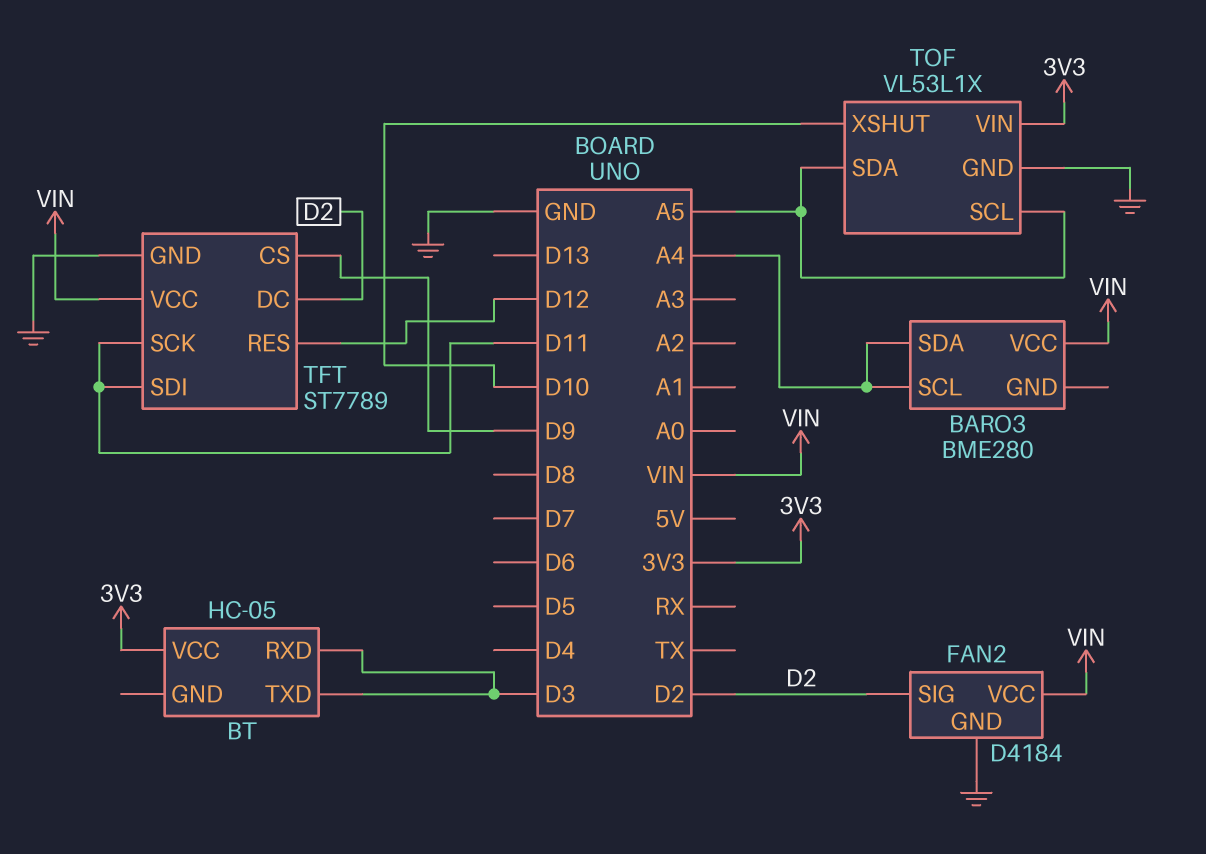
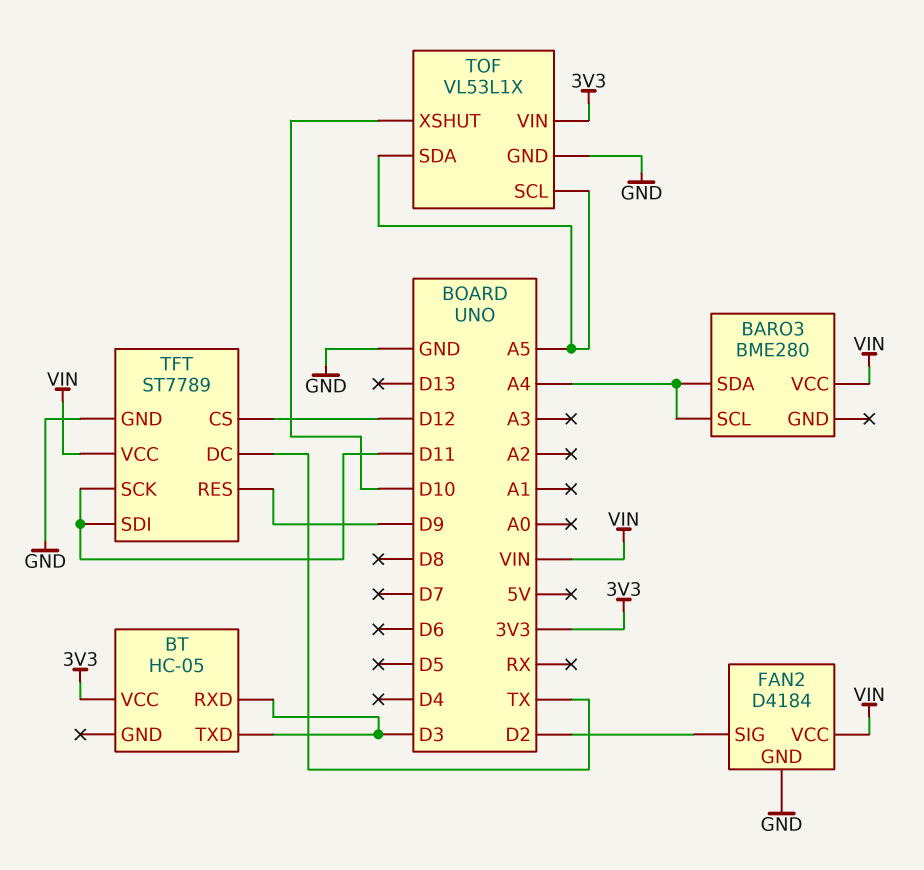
TFT pin CS: D9 -> D12
TFT pin DC: D2 -> TX
TFT pin RES: D12 -> D9

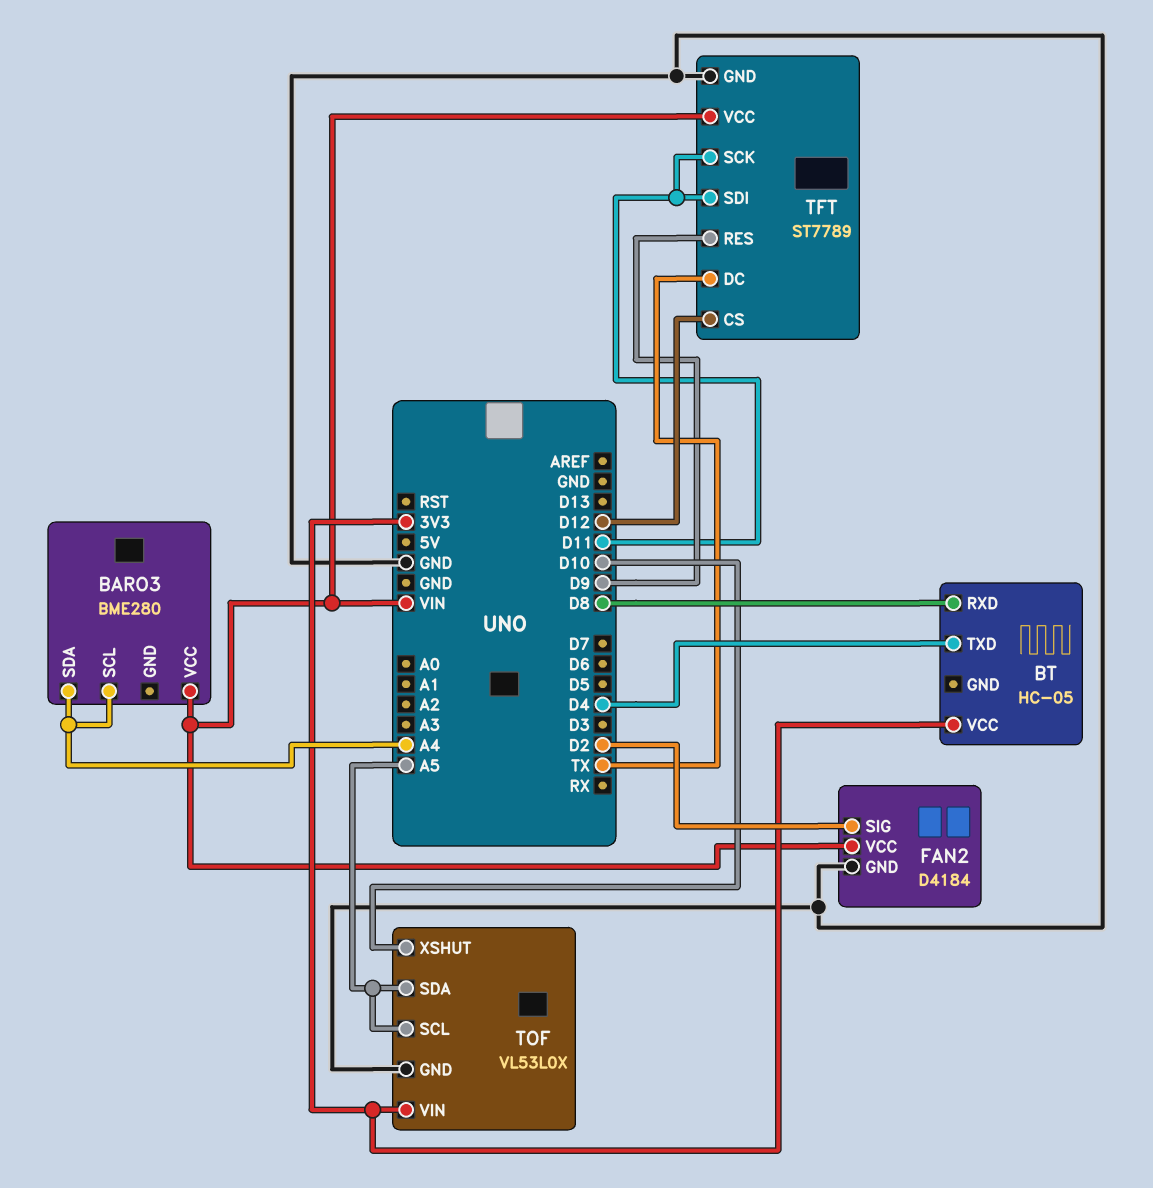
BT pin RXD: D3 -> D8
BT pin TXD: D3 -> D4
TOF: VL53L1X -> VL53L0X

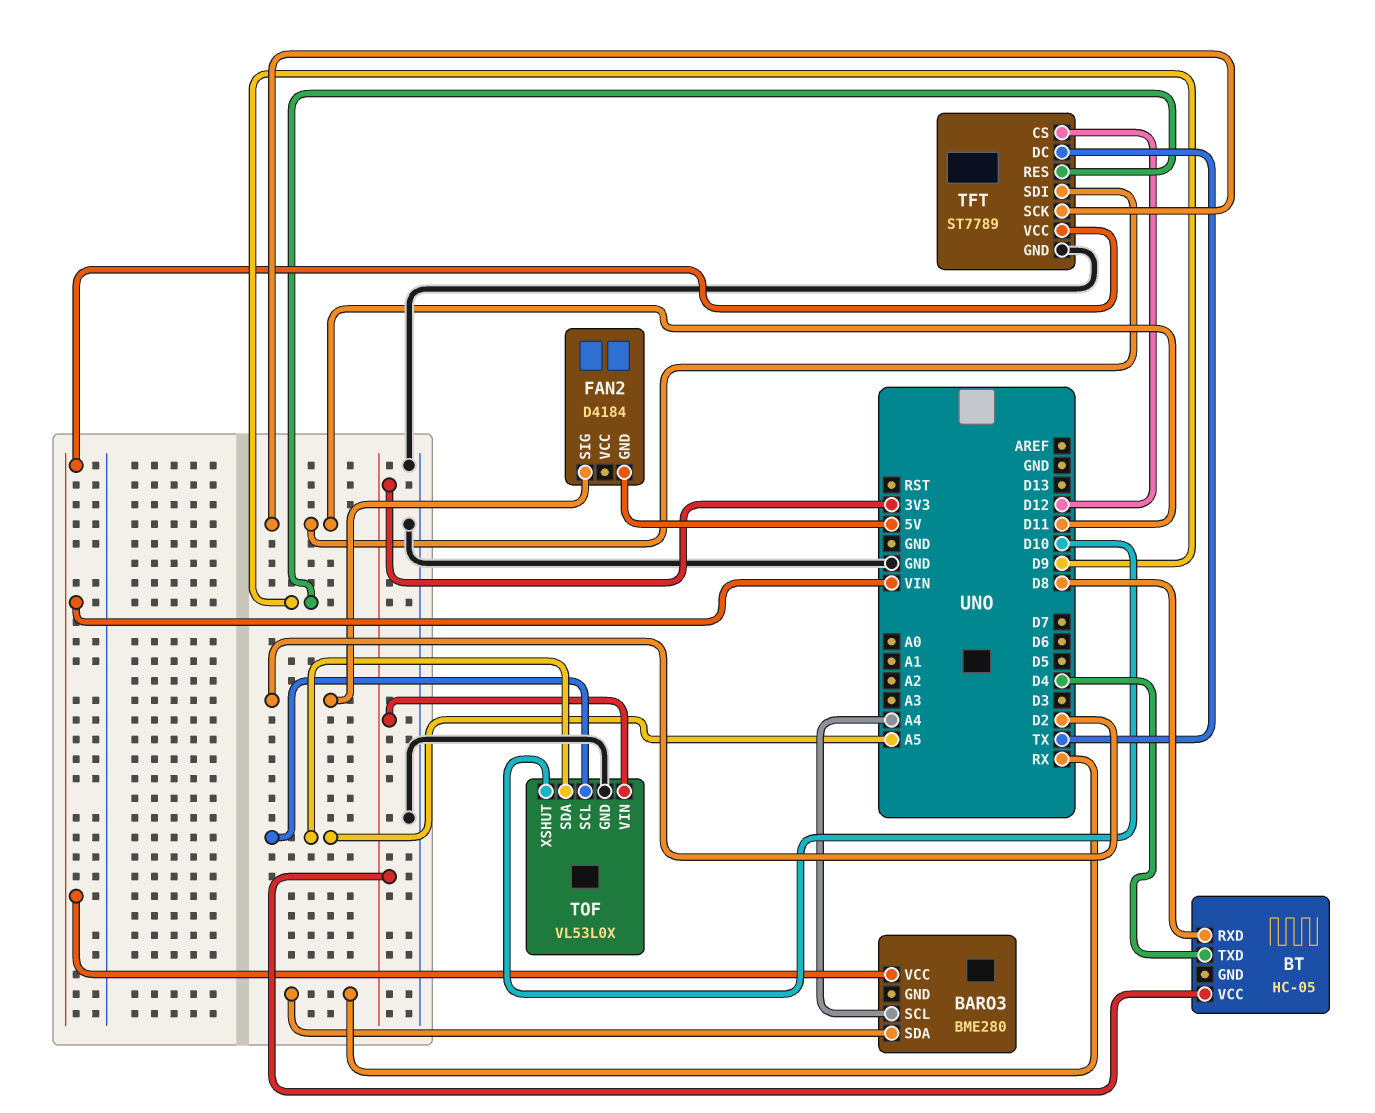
BARO3 pin SDA: A4 -> RX
FAN2 pin GND: GND -> 5V
FAN2 pin VCC: VIN -> none

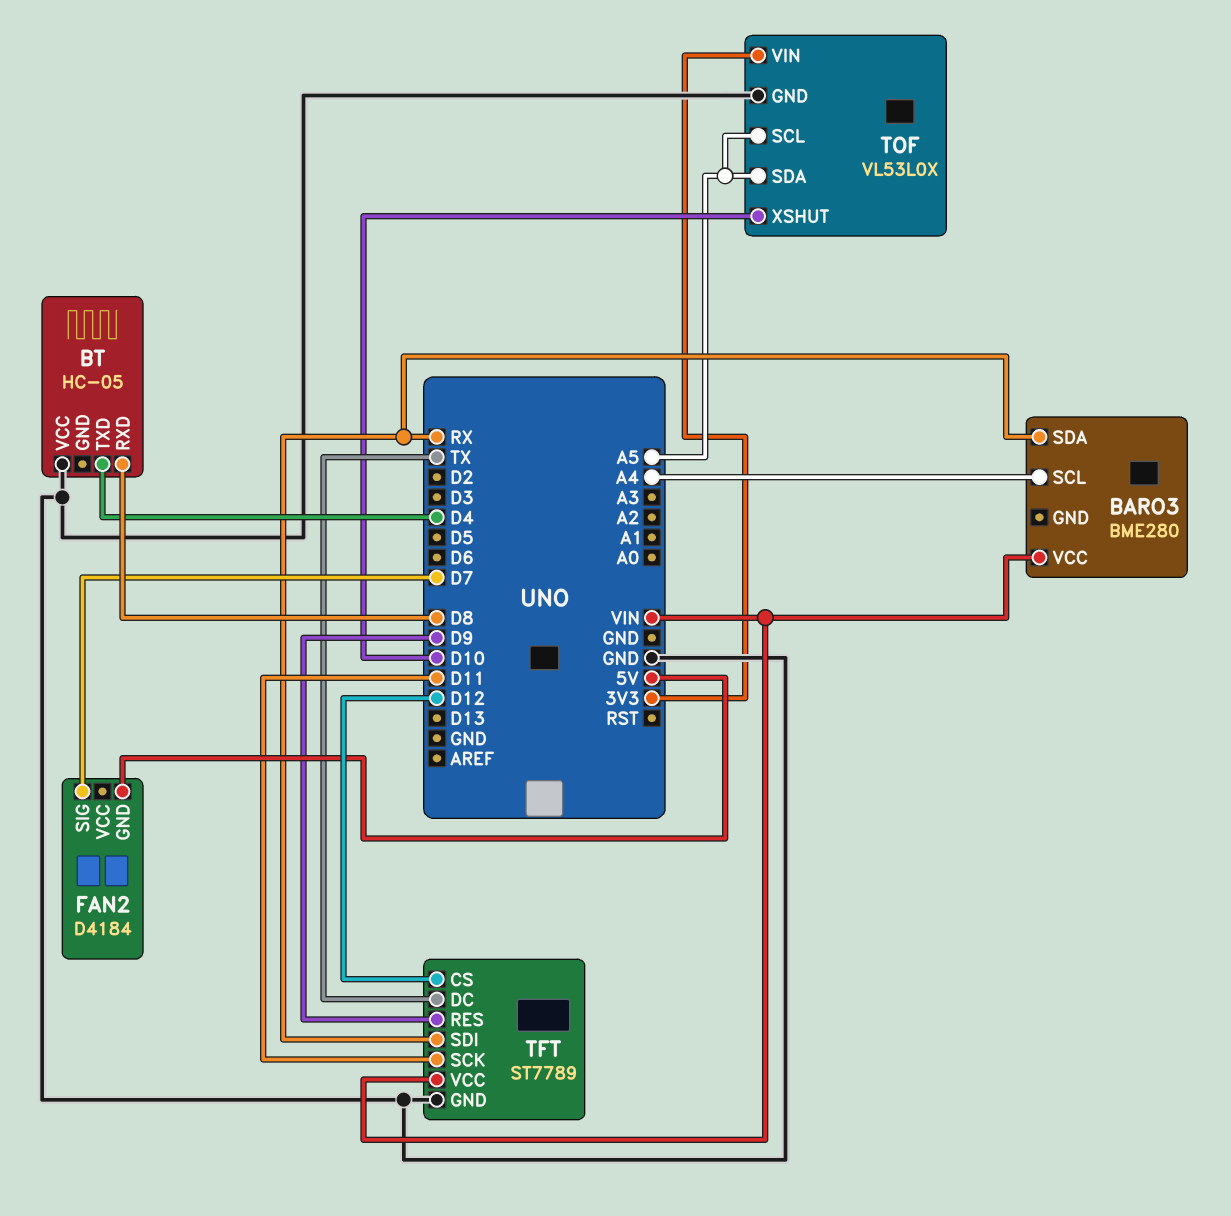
BT pin VCC: 3V3 -> GND
FAN2 pin SIG: D2 -> D7
TFT pin SDI: D11 -> RX

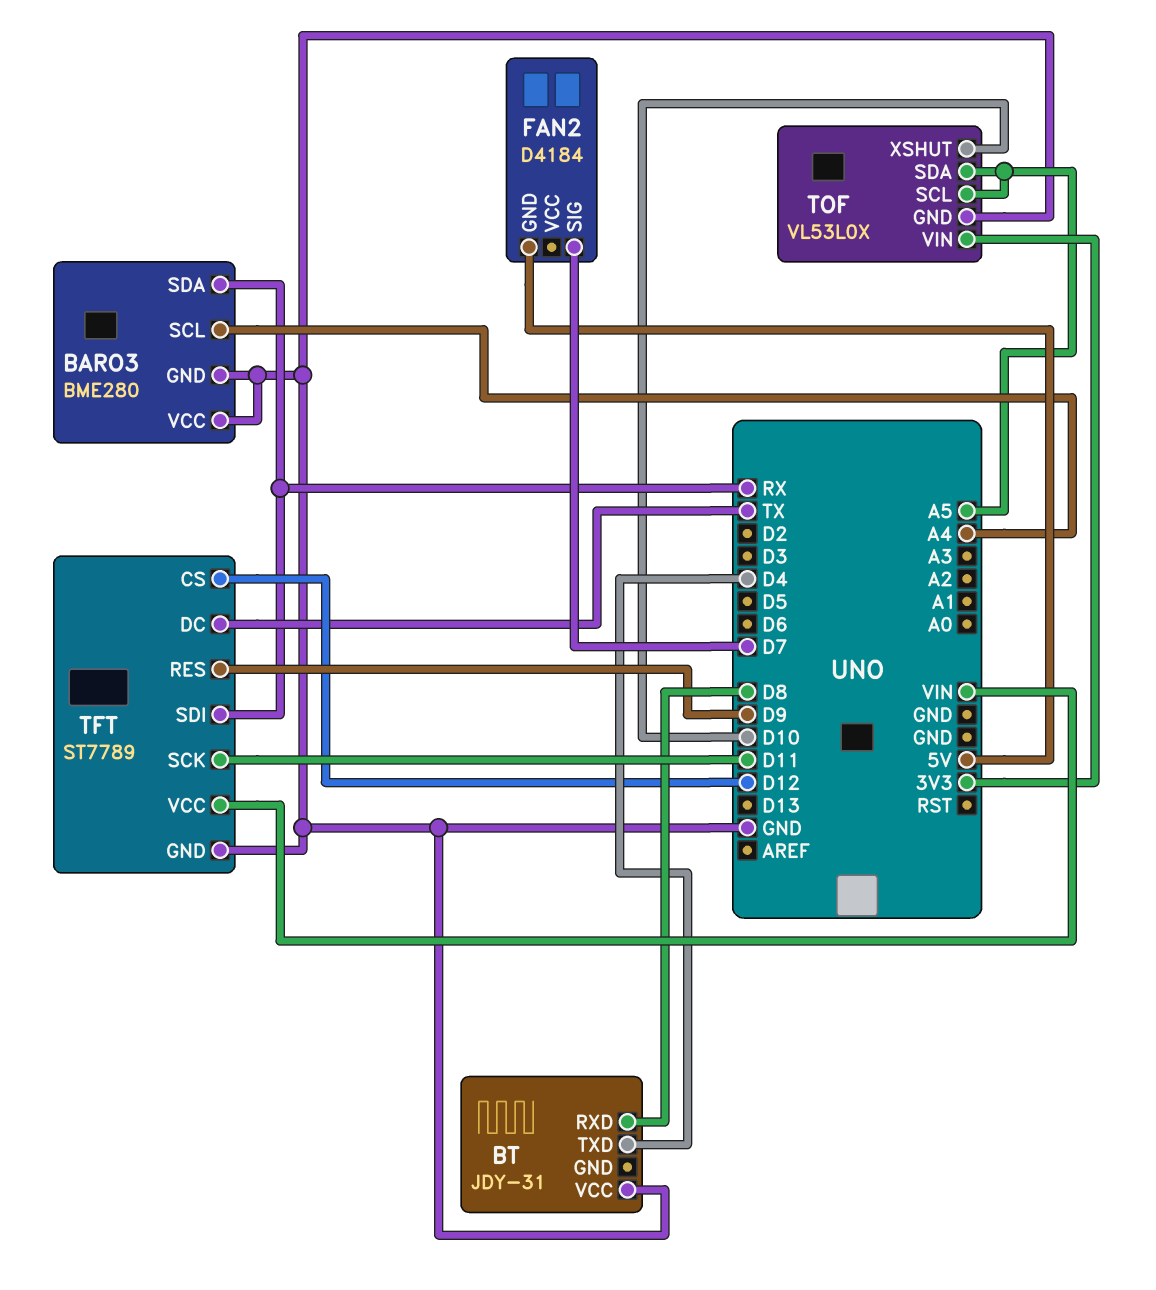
BARO3 pin GND: none -> GND
BARO3 pin VCC: VIN -> GND
BT: HC-05 -> JDY-31

